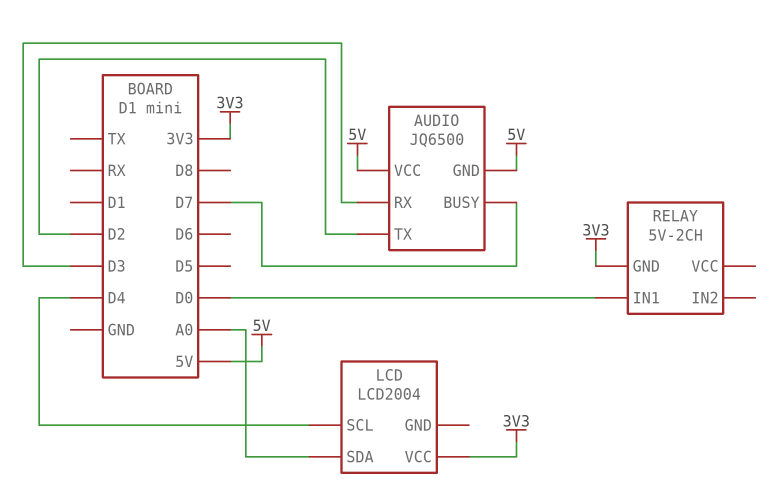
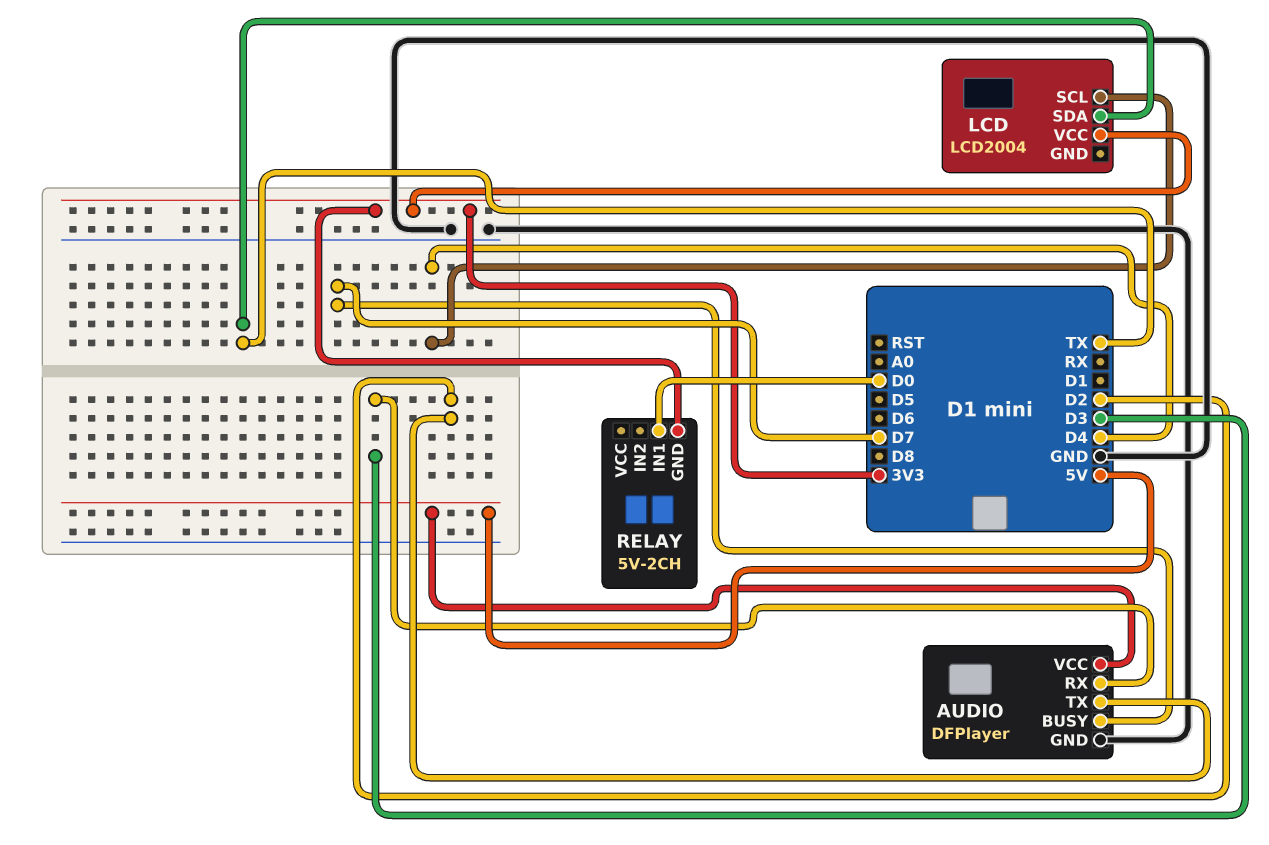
AUDIO: JQ6500 -> DFPlayer
AUDIO pin GND: 5V -> GND
LCD pin SDA: A0 -> TX

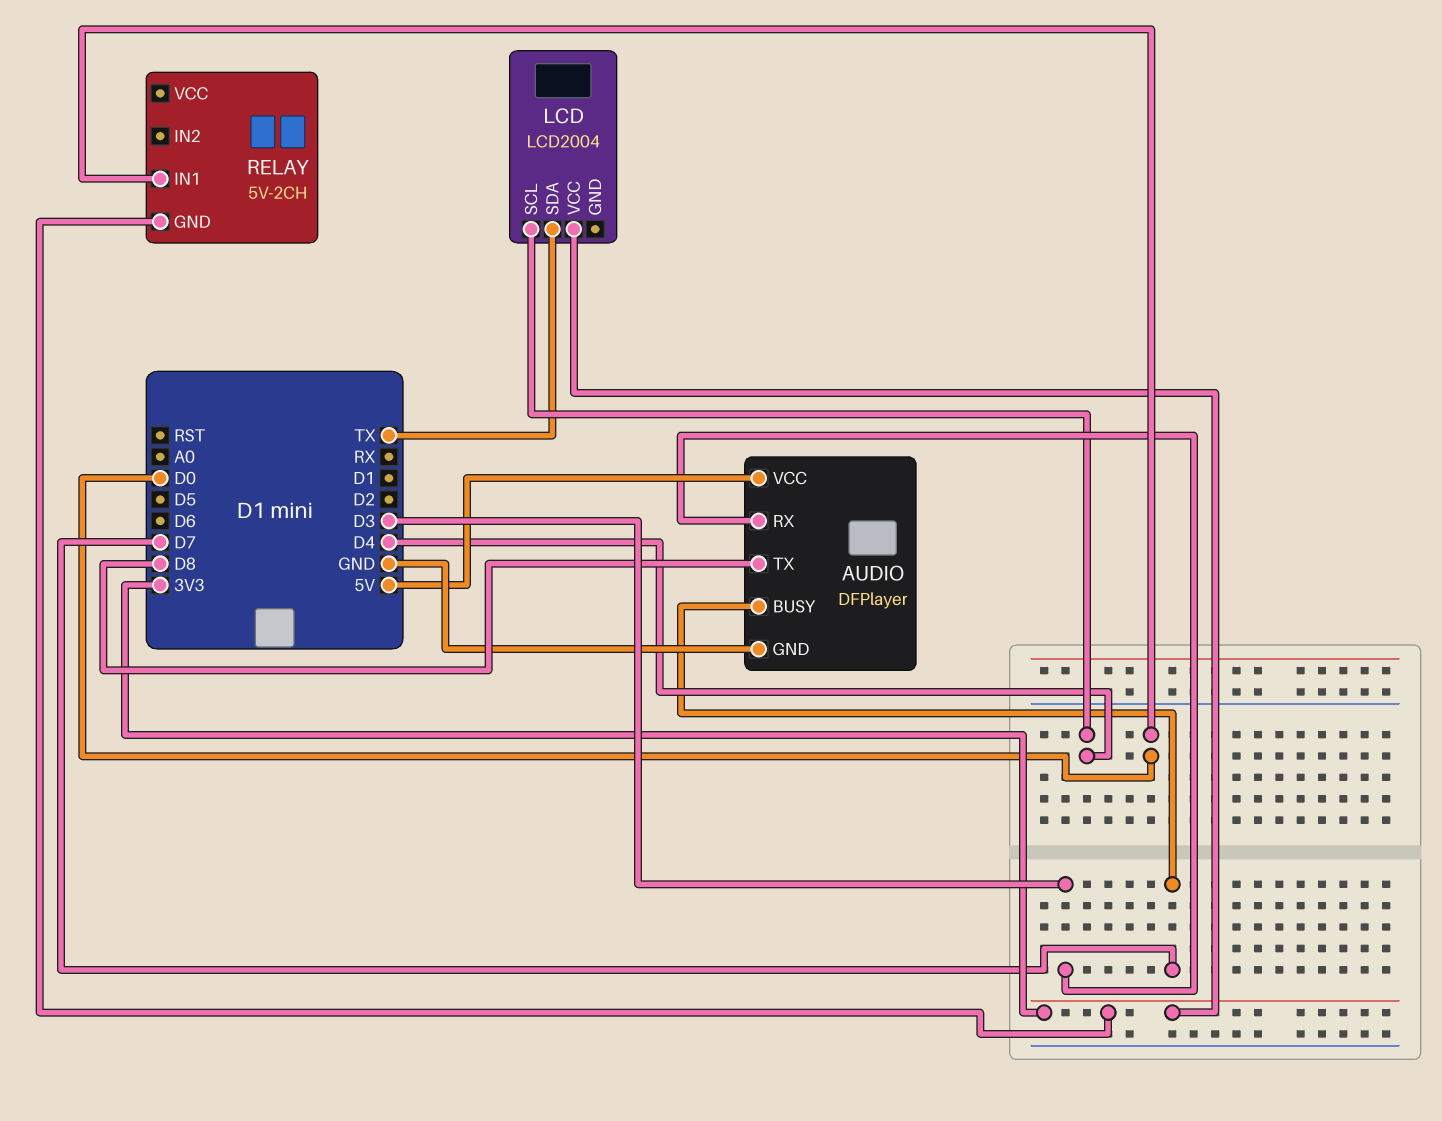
AUDIO pin TX: D2 -> D8

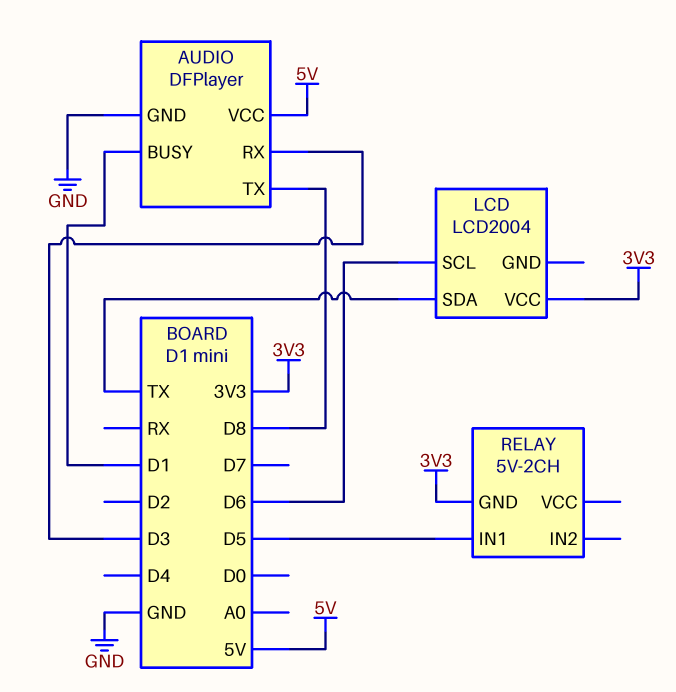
AUDIO pin BUSY: D7 -> D1
LCD pin SCL: D4 -> D6
RELAY pin IN1: D0 -> D5

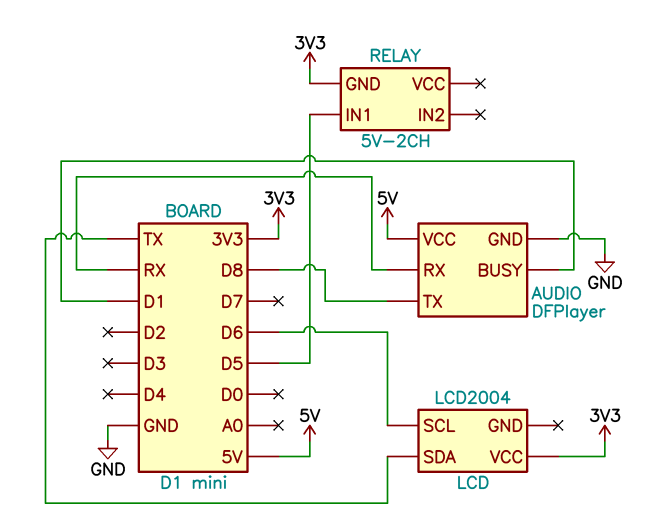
AUDIO pin RX: D3 -> RX

